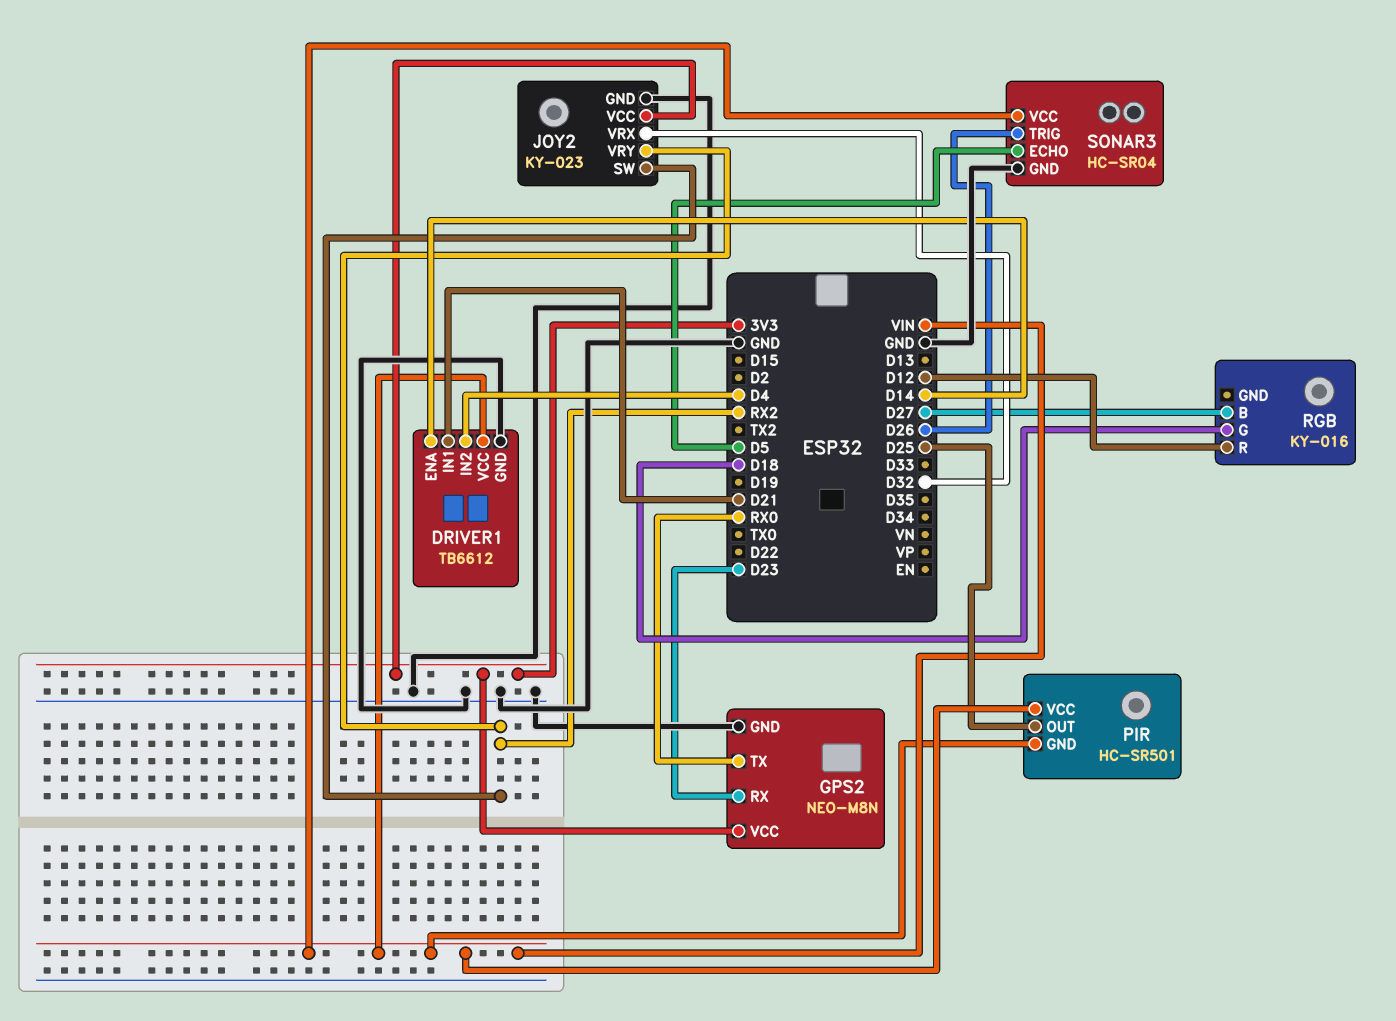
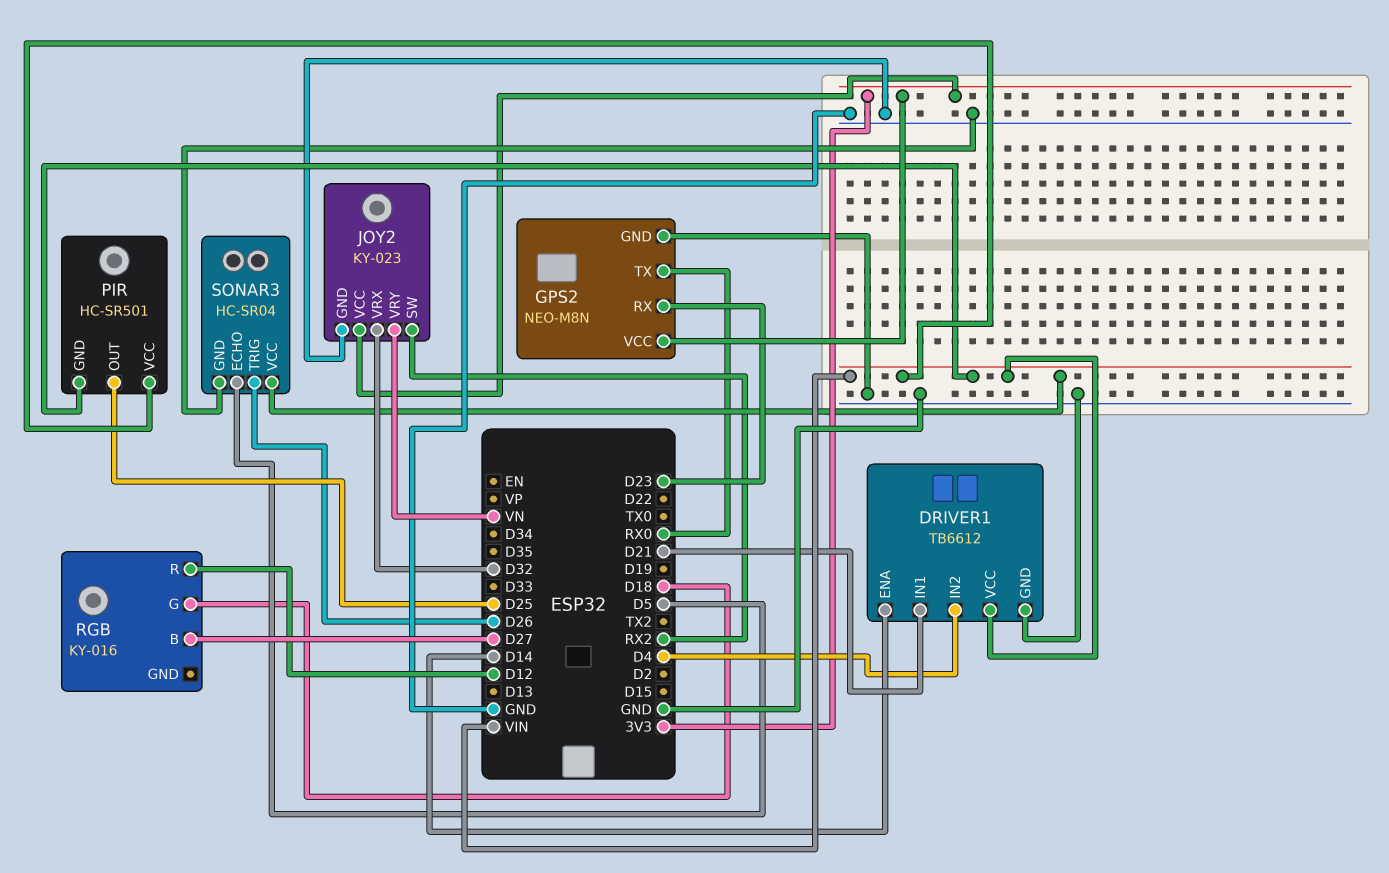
JOY2 pin VRY: RX2 -> VN

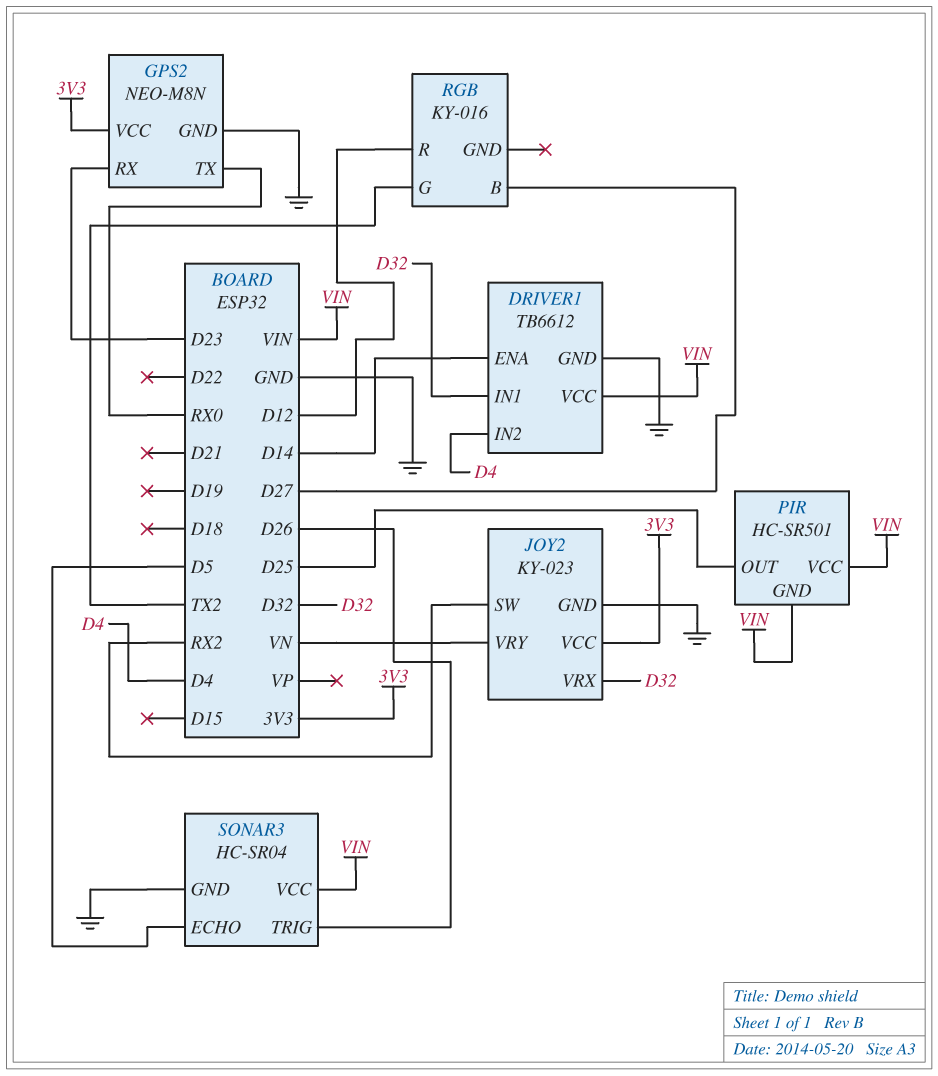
DRIVER1 pin IN1: D21 -> D32
RGB pin G: D18 -> TX2

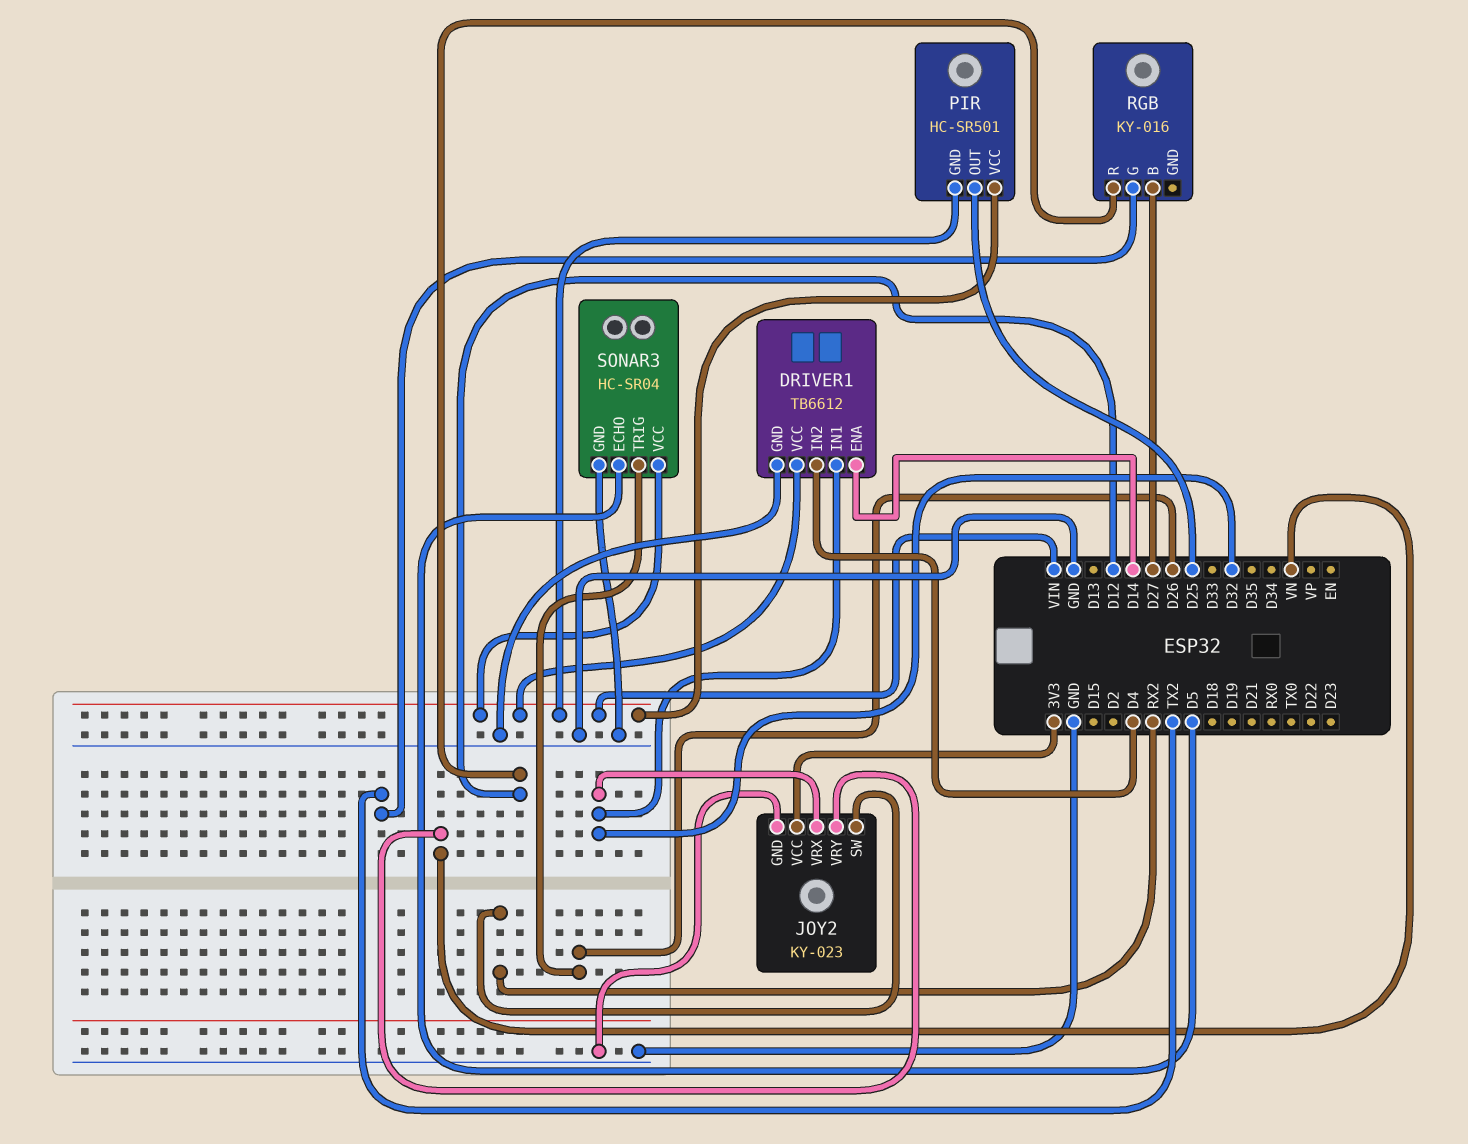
GPS2: NEO-M8N -> none
GPS2 pin GND: GND -> none
GPS2 pin RX: D23 -> none
GPS2 pin TX: RX0 -> none
GPS2 pin VCC: 3V3 -> none

